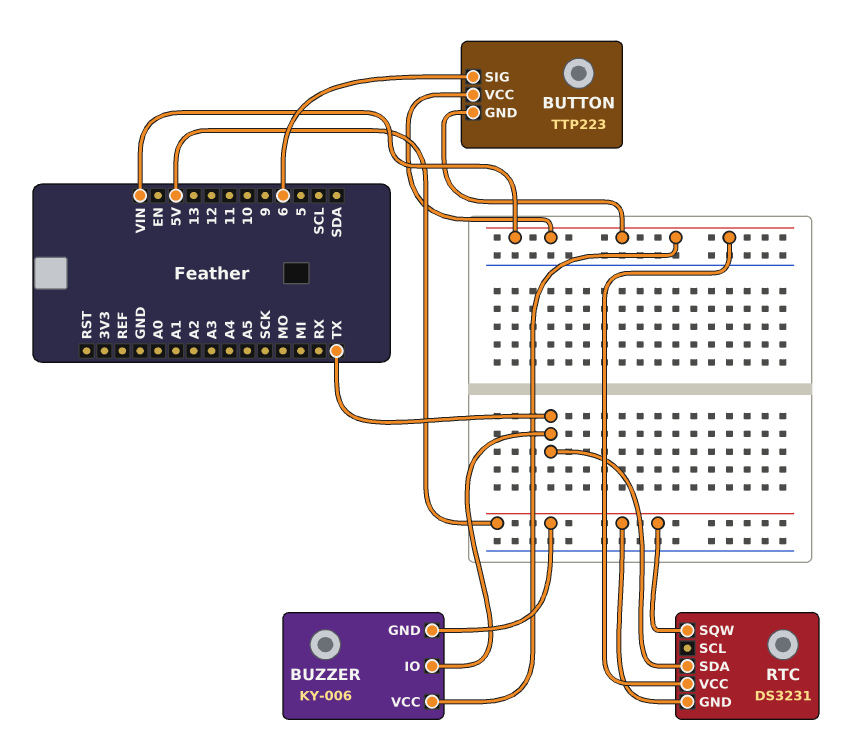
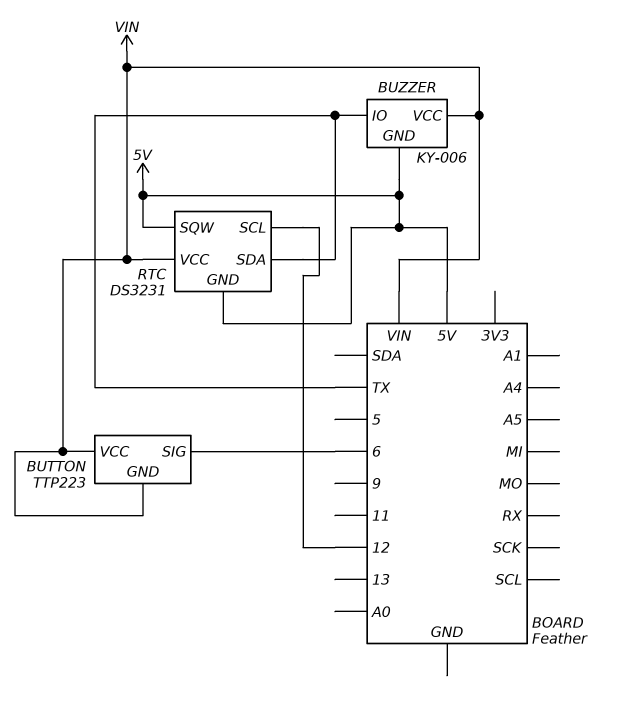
RTC pin SCL: none -> 12

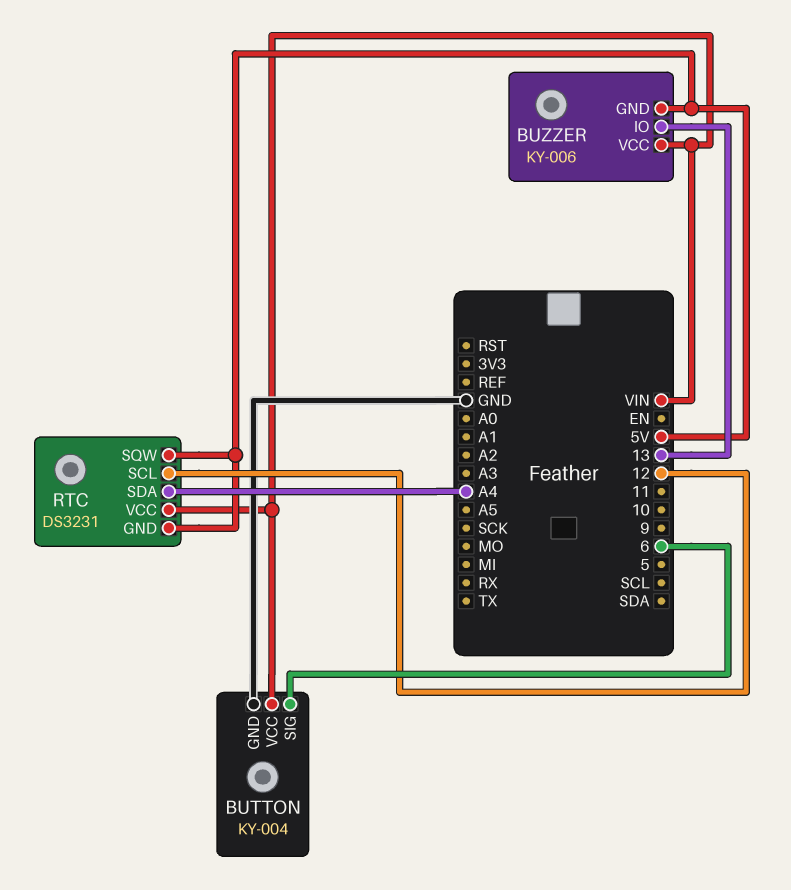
BUTTON: TTP223 -> KY-004
BUTTON pin GND: VIN -> GND
BUZZER pin IO: TX -> 13
RTC pin SDA: TX -> A4

